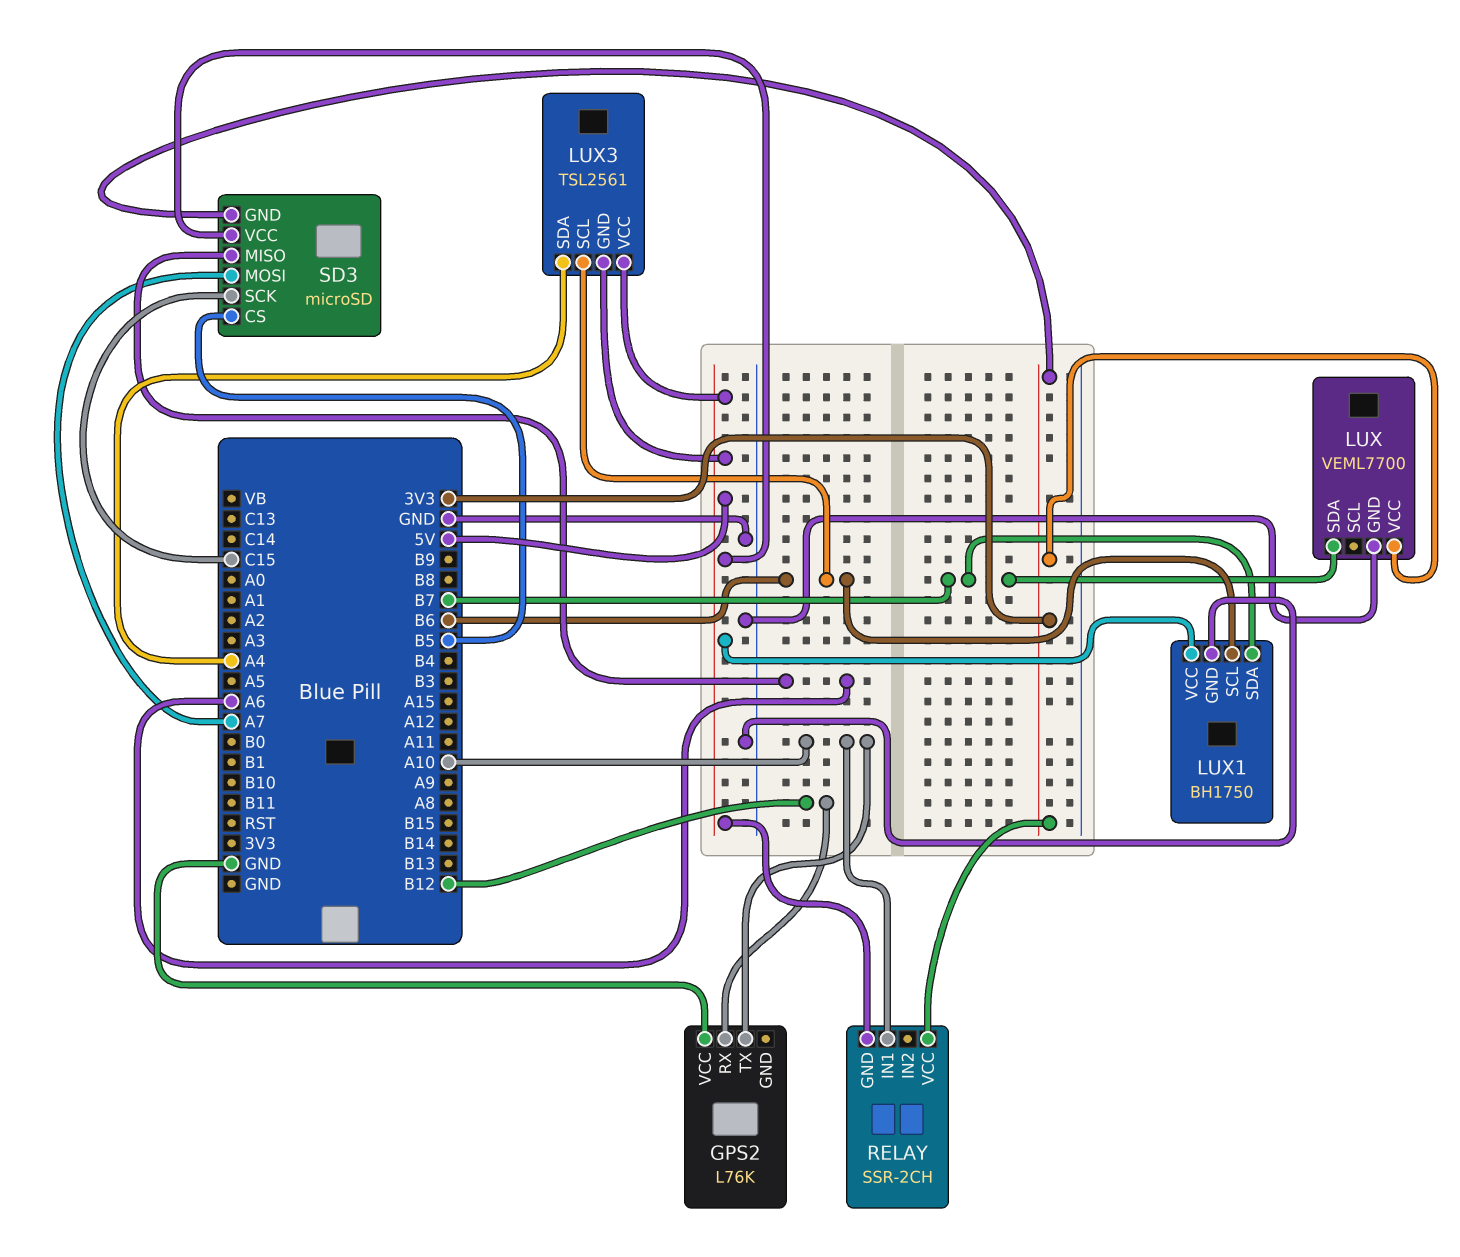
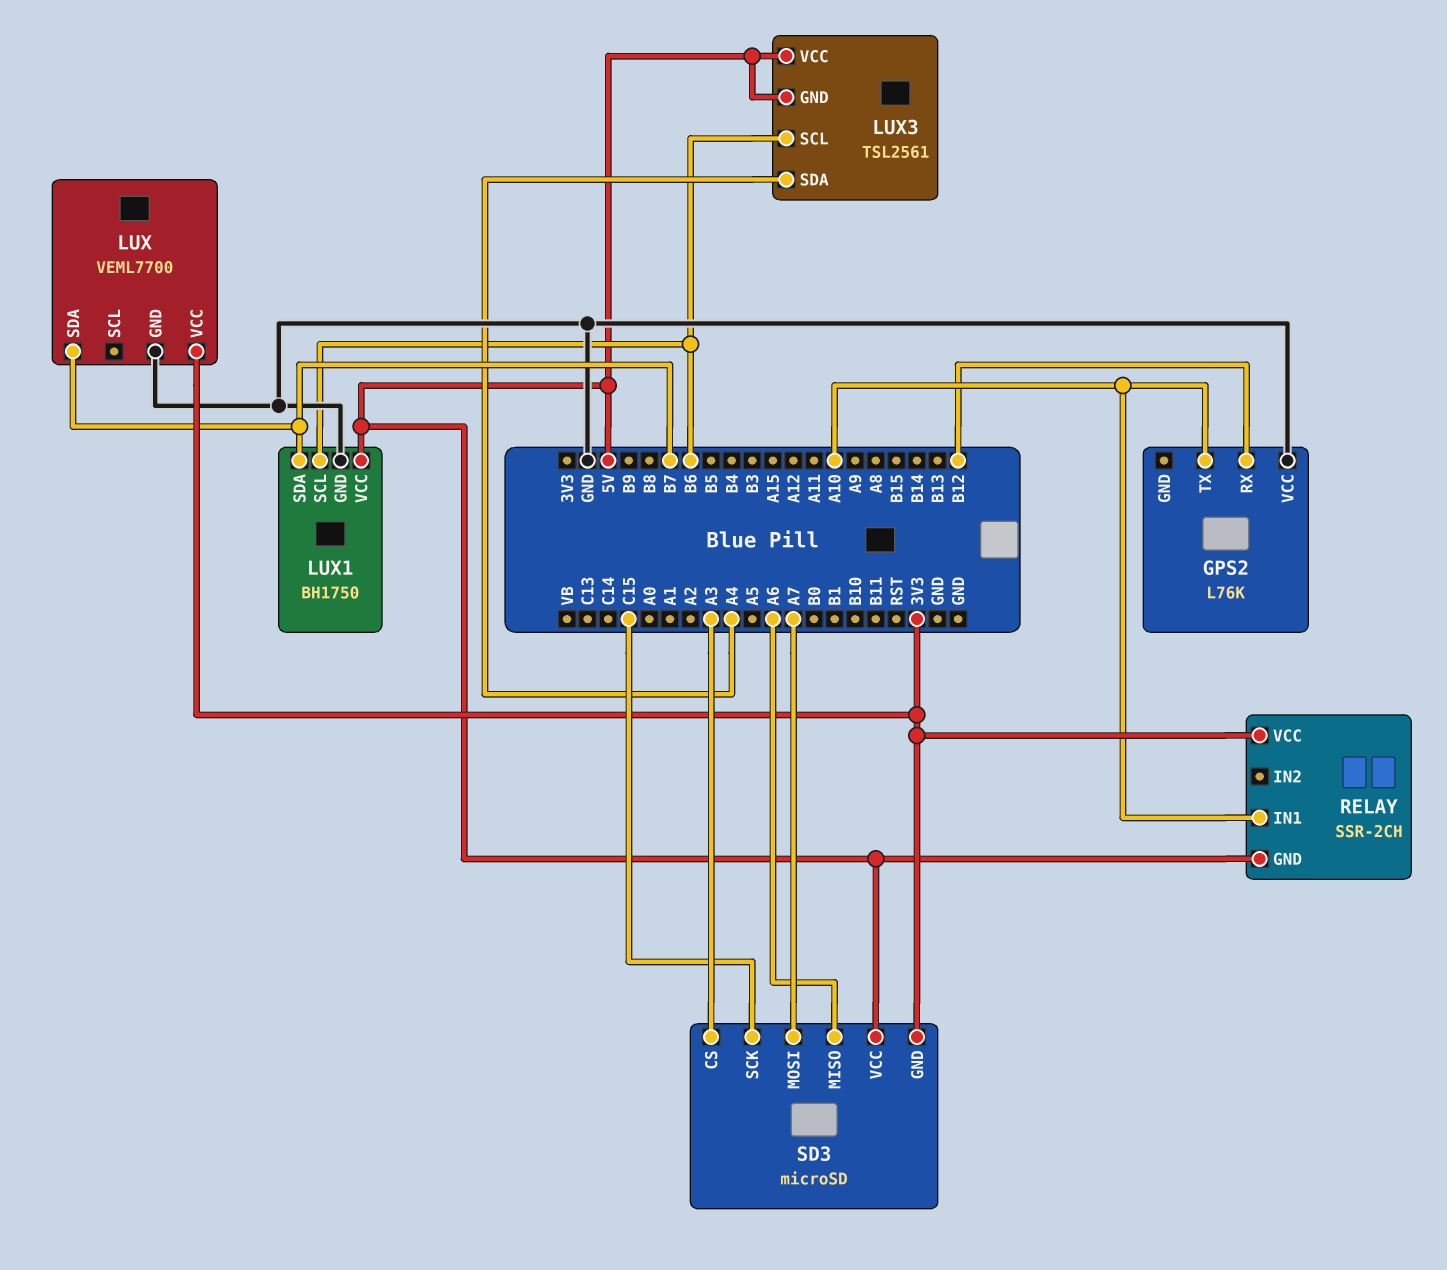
SD3 pin CS: B5 -> A3

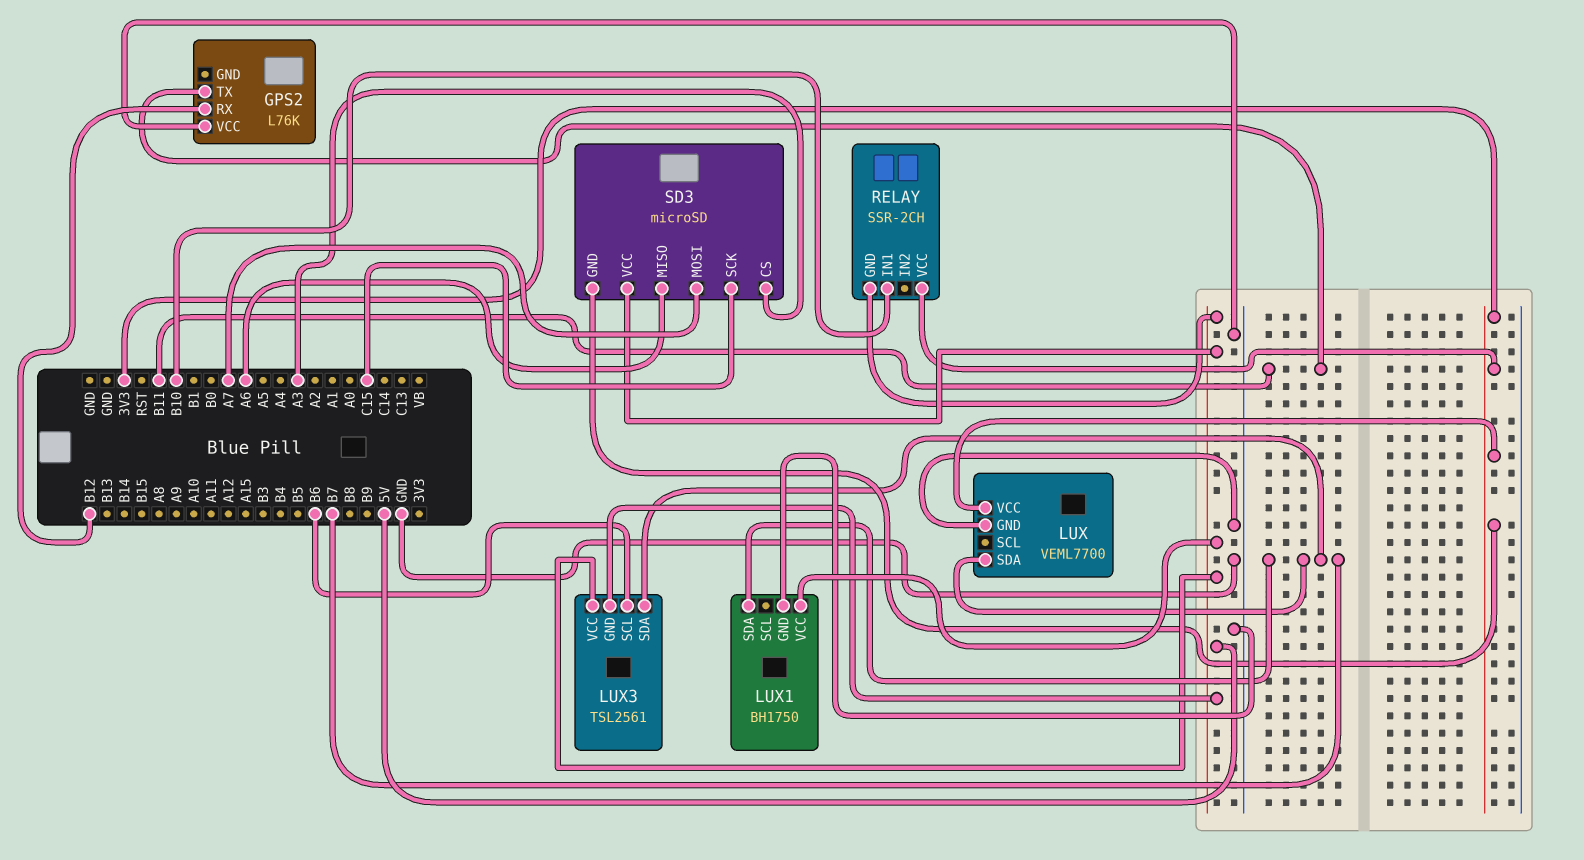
GPS2 pin TX: A10 -> B11
LUX1 pin SCL: B6 -> none
LUX3 pin SDA: A4 -> B7
RELAY pin IN1: A10 -> B10

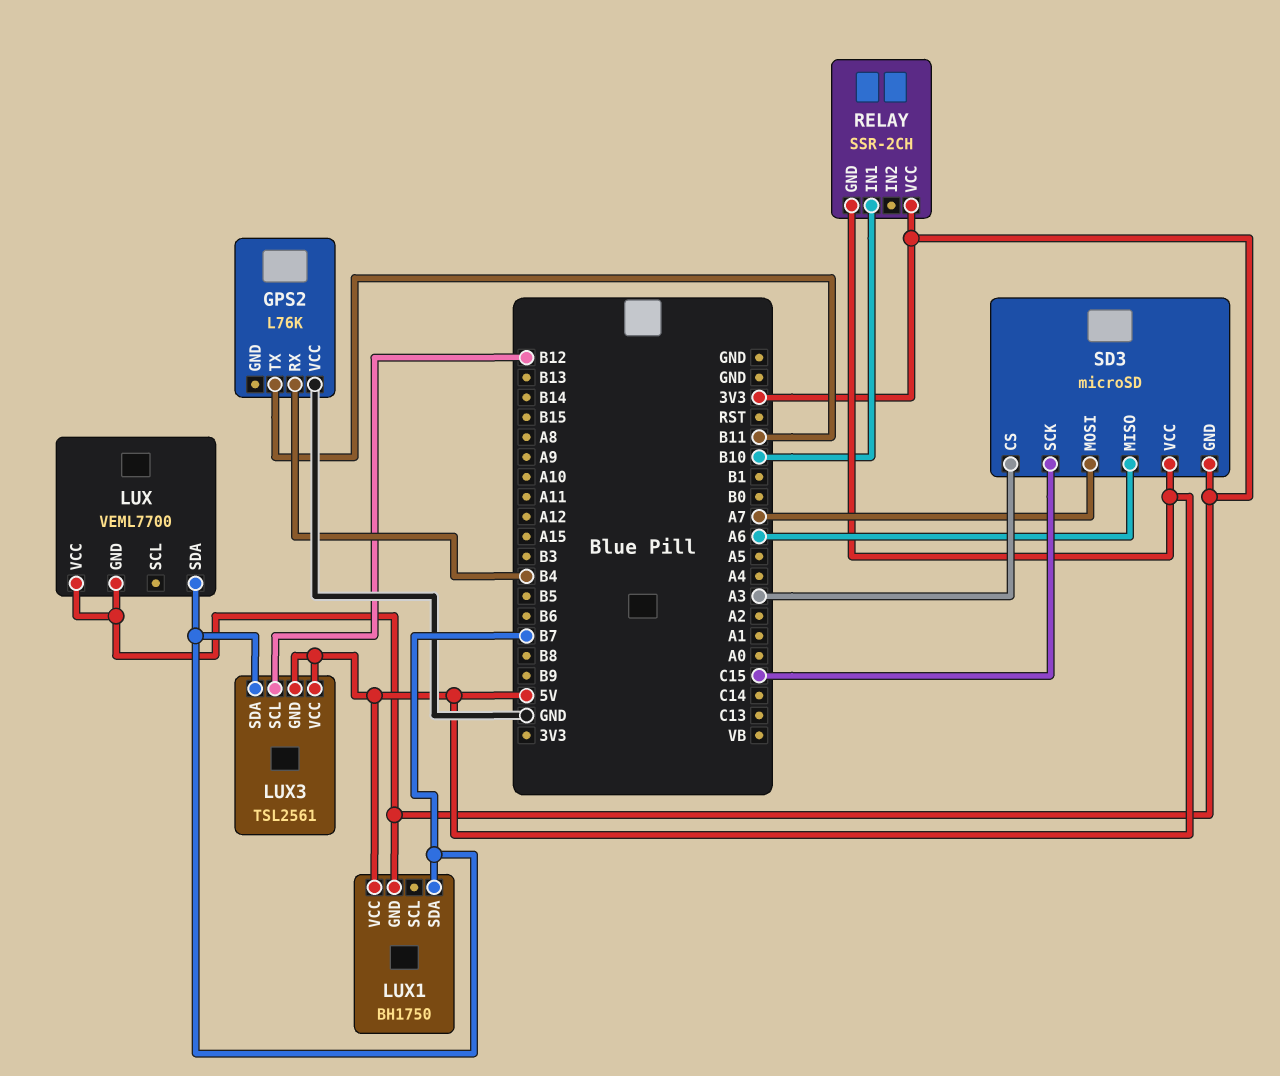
GPS2 pin RX: B12 -> B4
LUX pin GND: GND -> 3V3
LUX1 pin GND: GND -> 3V3
LUX3 pin SCL: B6 -> B12

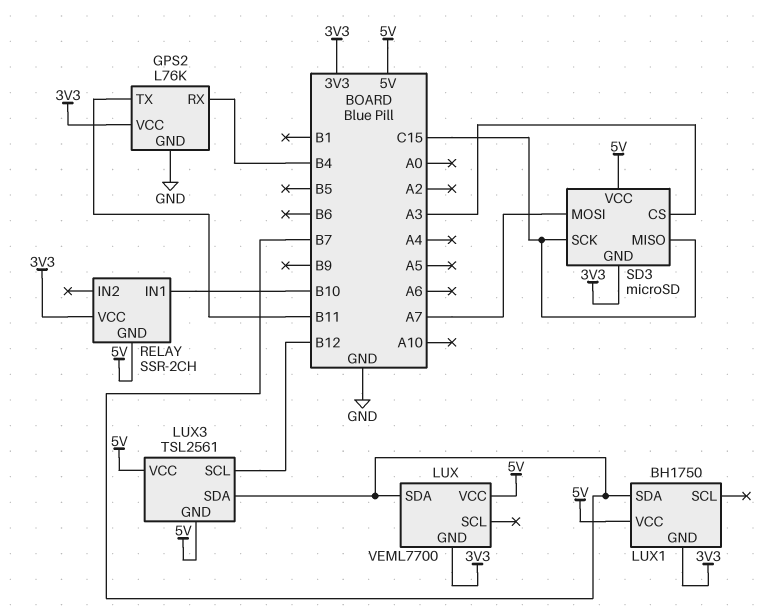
GPS2 pin GND: none -> GND
GPS2 pin VCC: GND -> 3V3
LUX pin VCC: 3V3 -> 5V
SD3 pin MISO: A6 -> C15

